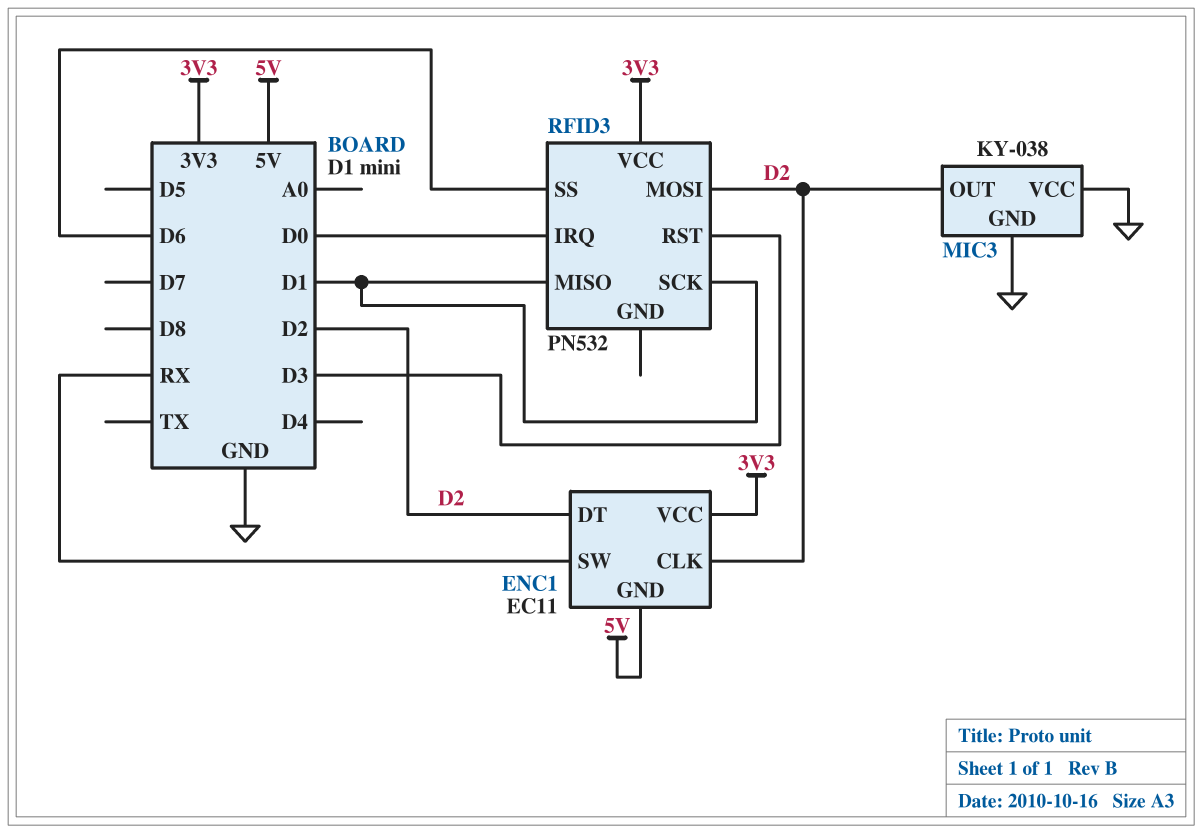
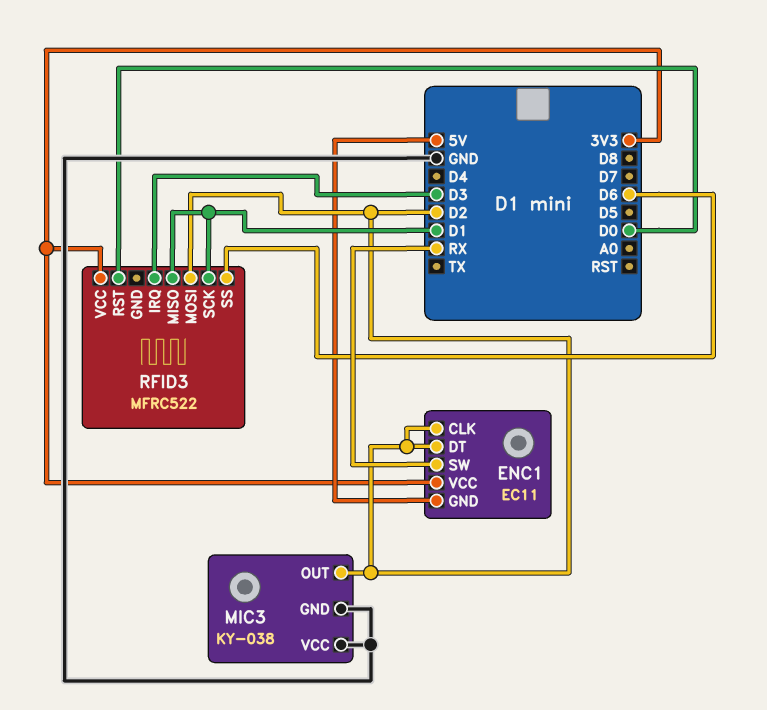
RFID3: PN532 -> MFRC522
RFID3 pin IRQ: D0 -> D3
RFID3 pin RST: D3 -> D0

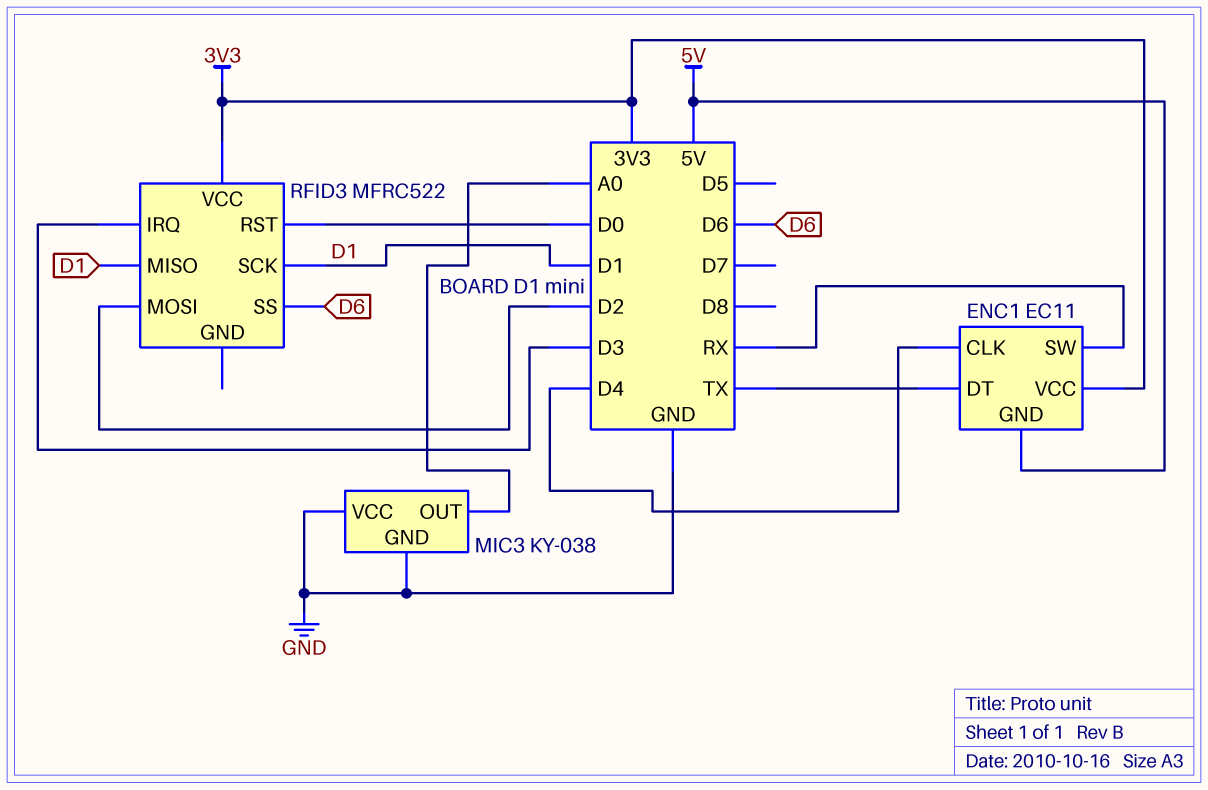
ENC1 pin CLK: D2 -> D4
ENC1 pin DT: D2 -> TX
MIC3 pin OUT: D2 -> A0

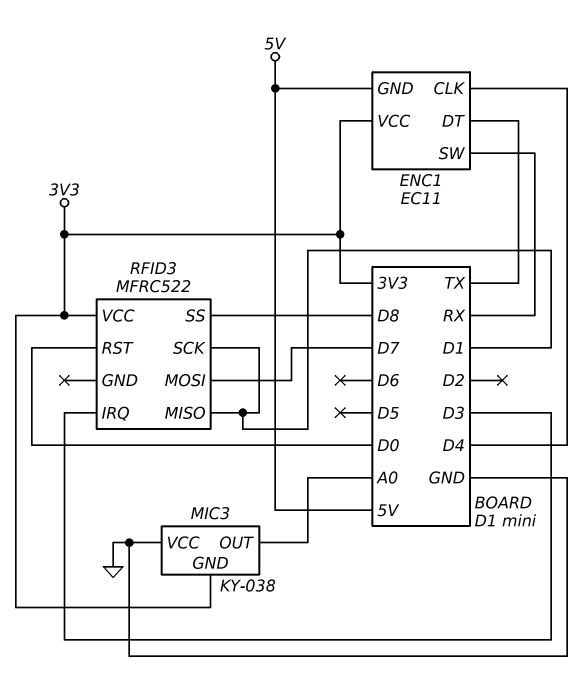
MIC3 pin GND: GND -> 3V3
RFID3 pin MOSI: D2 -> D7
RFID3 pin SS: D6 -> D8

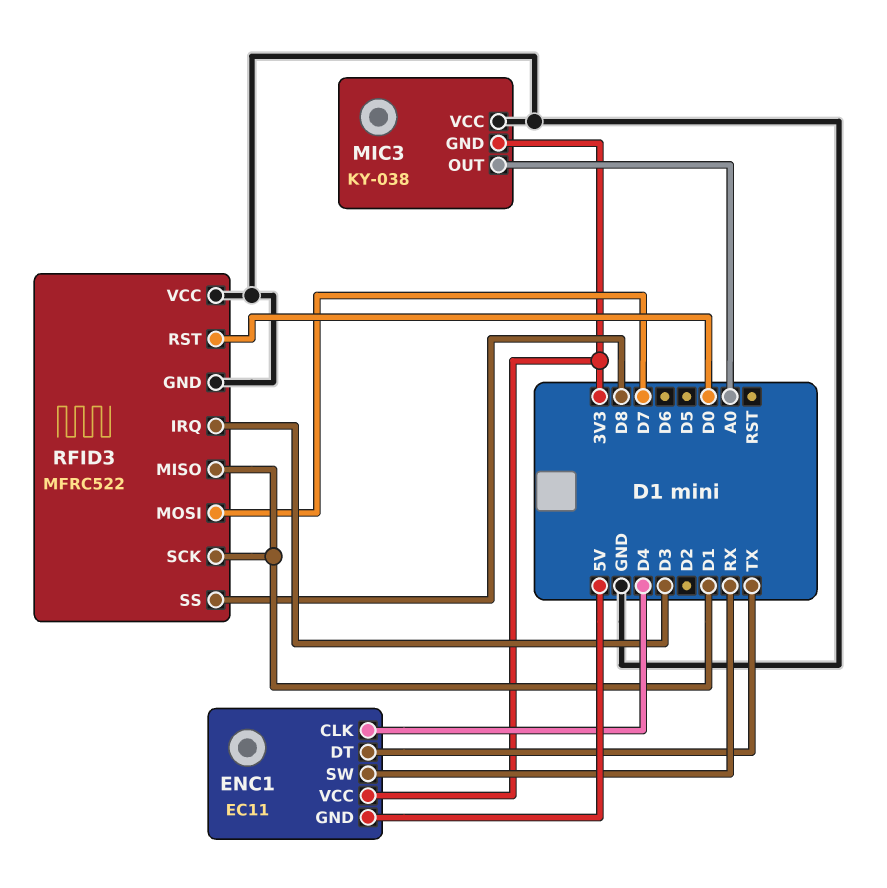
RFID3 pin GND: none -> GND
RFID3 pin VCC: 3V3 -> GND

